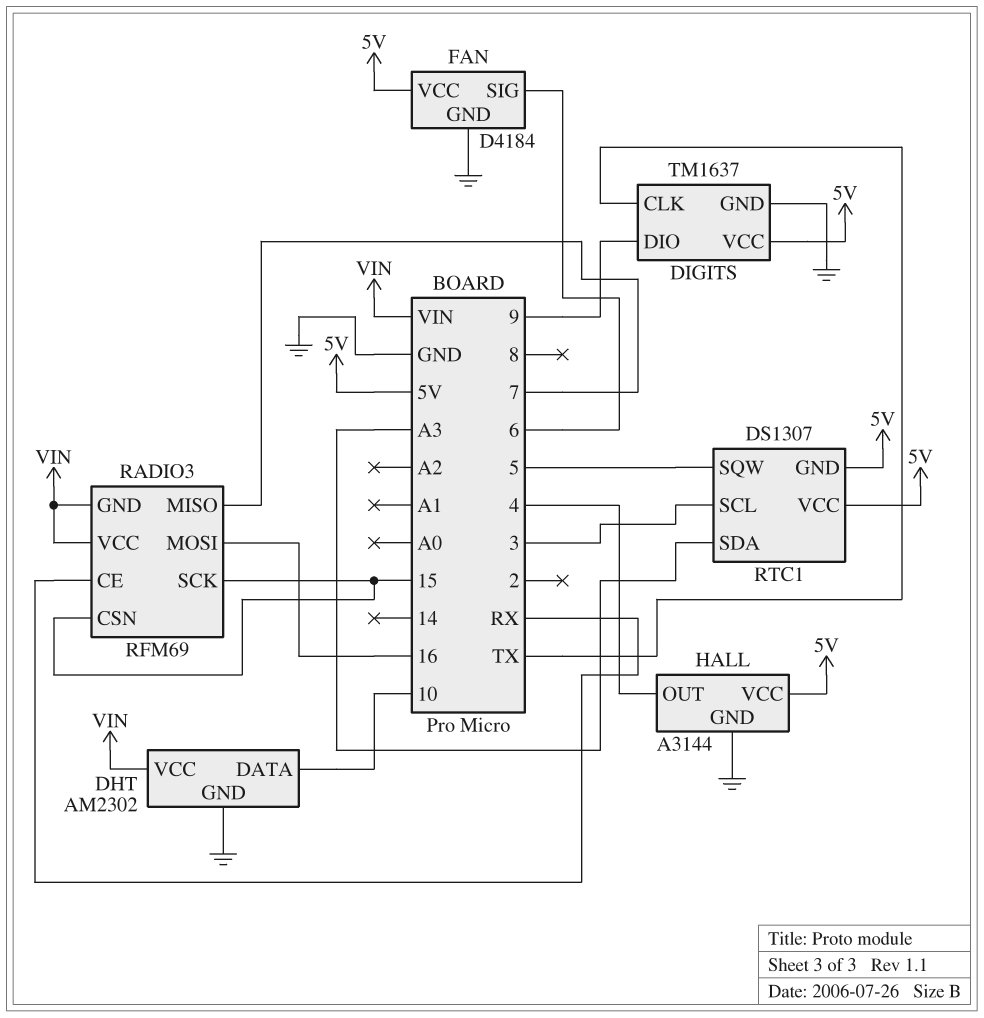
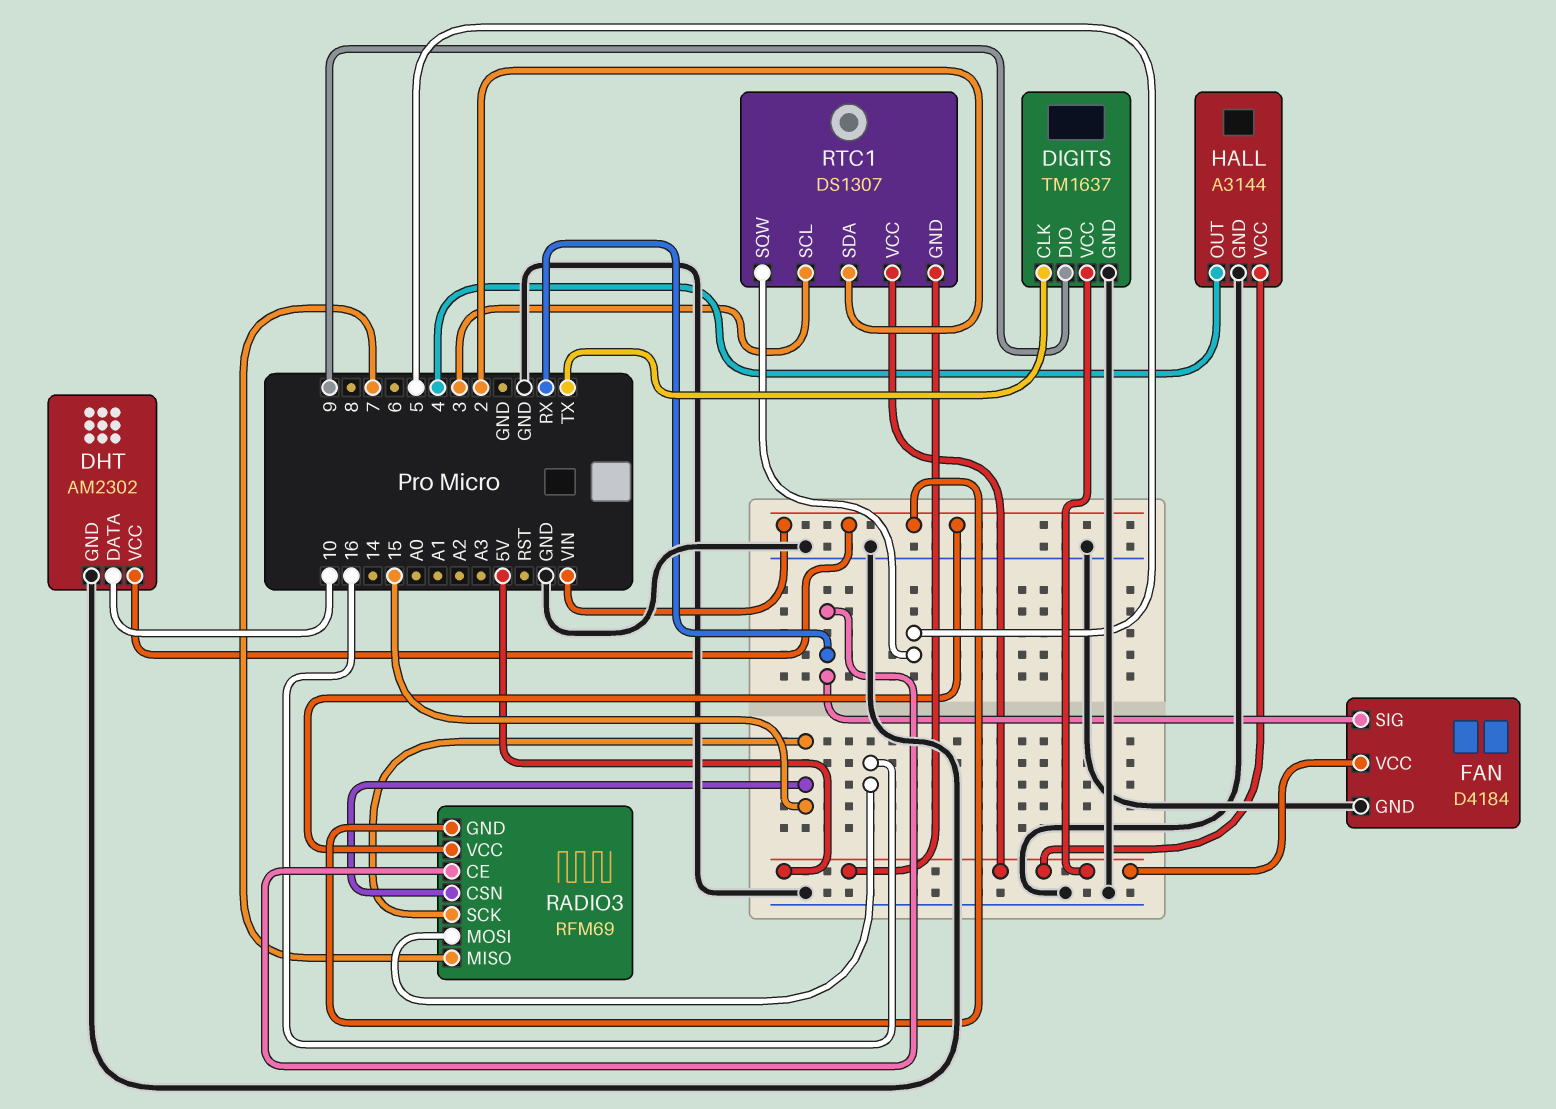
FAN pin SIG: 6 -> RX
RTC1 pin SDA: A3 -> 2

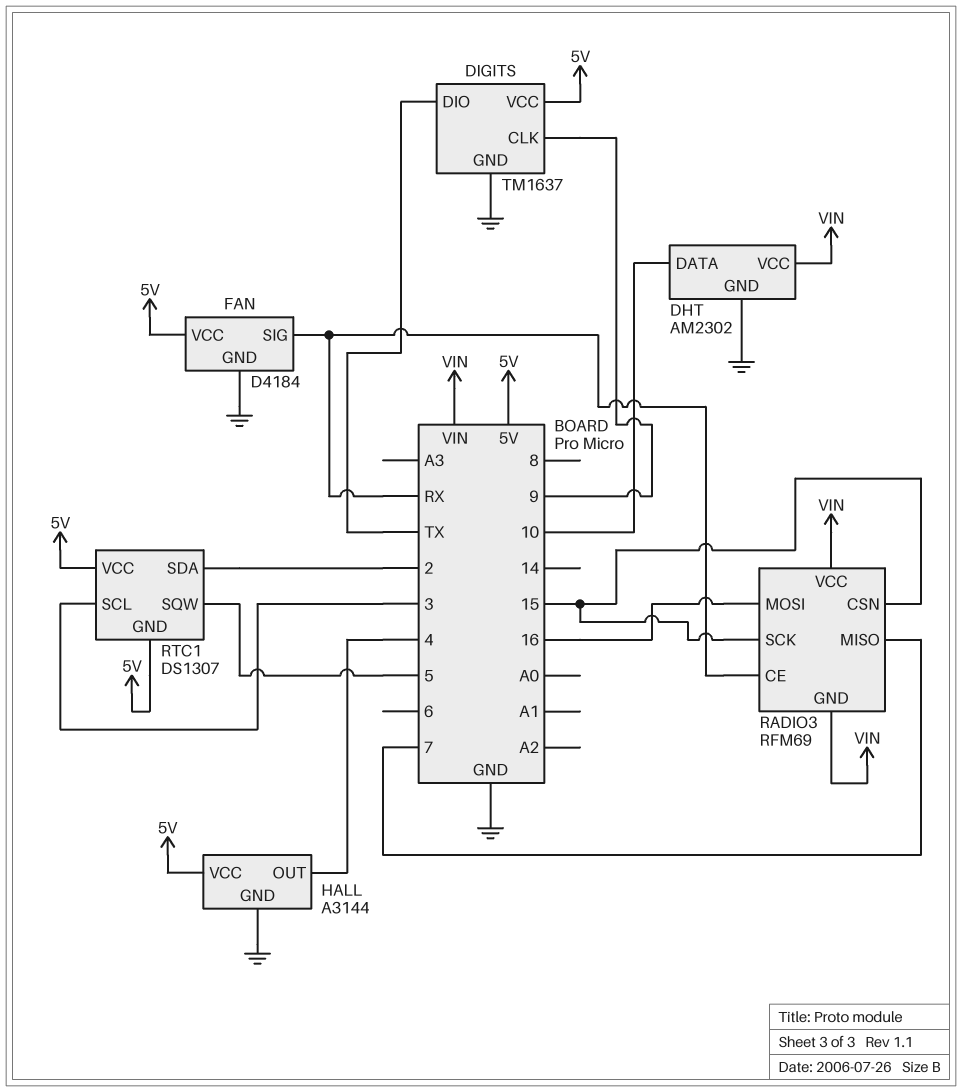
DIGITS pin CLK: TX -> 9
DIGITS pin DIO: 9 -> TX

